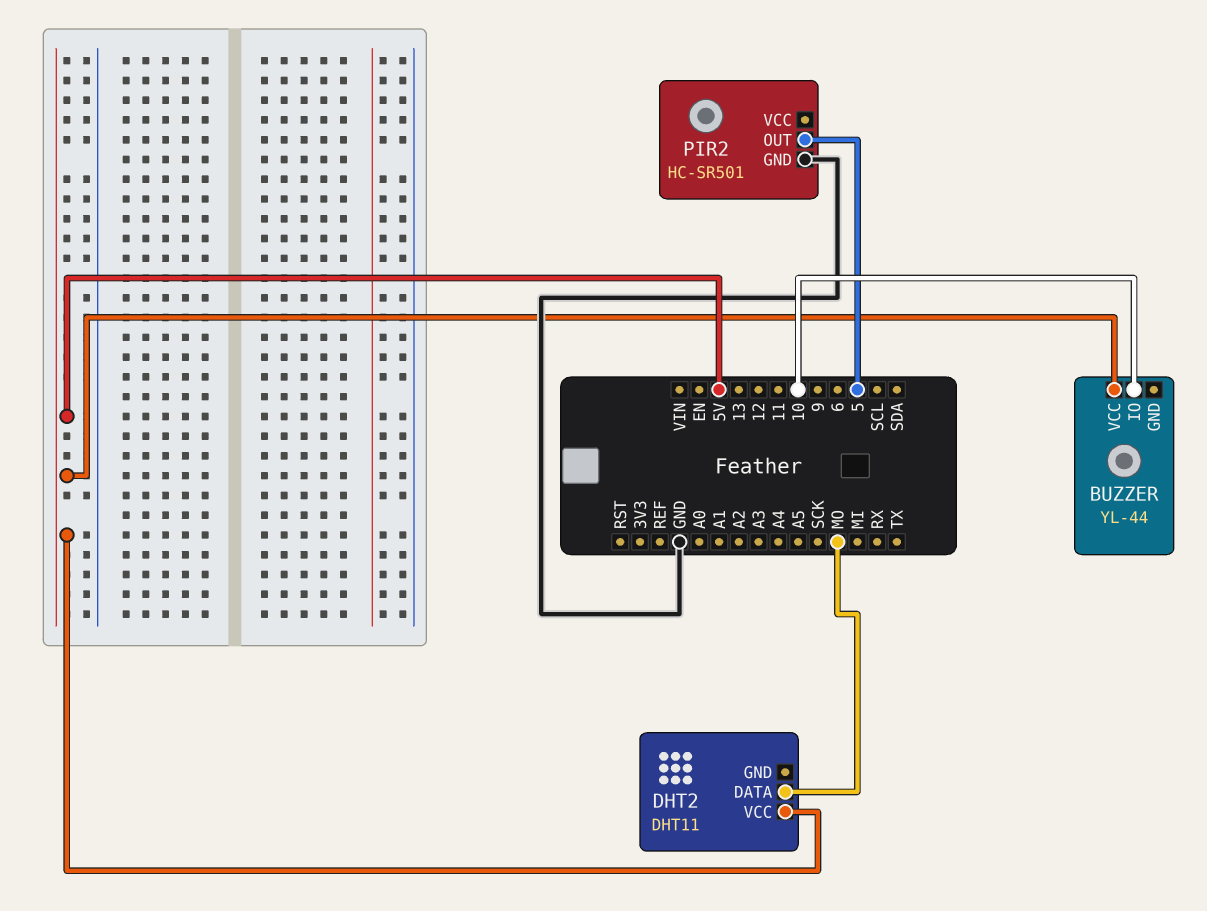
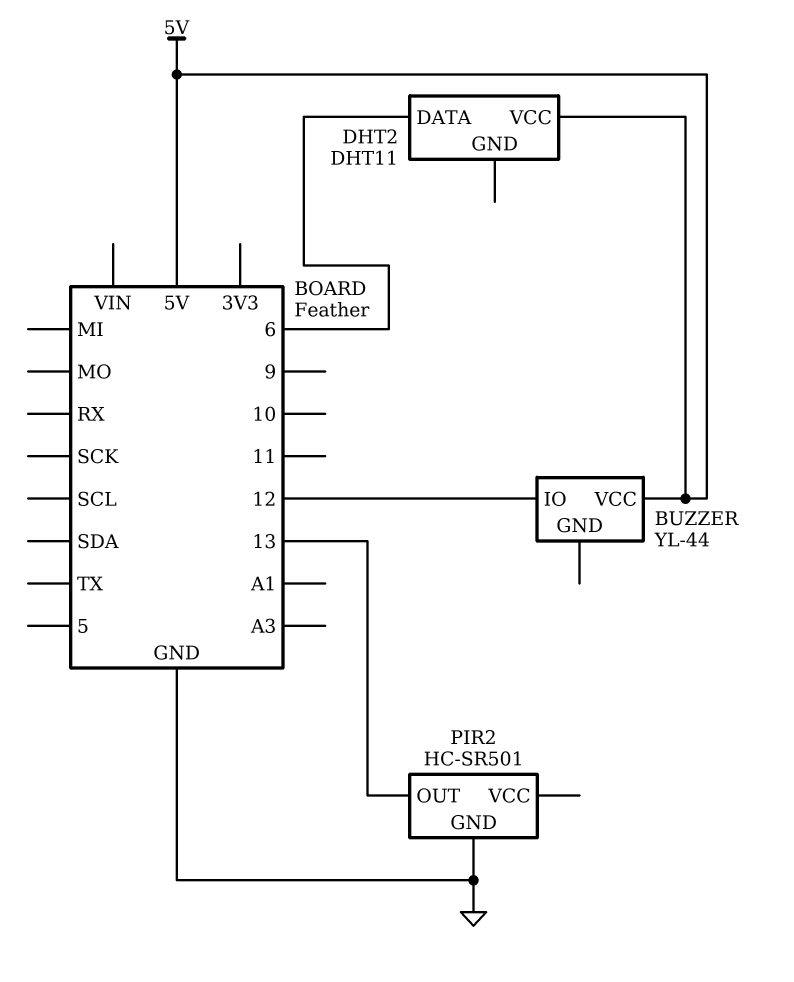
BUZZER pin IO: 10 -> 12
DHT2 pin DATA: MO -> 6
PIR2 pin OUT: 5 -> 13

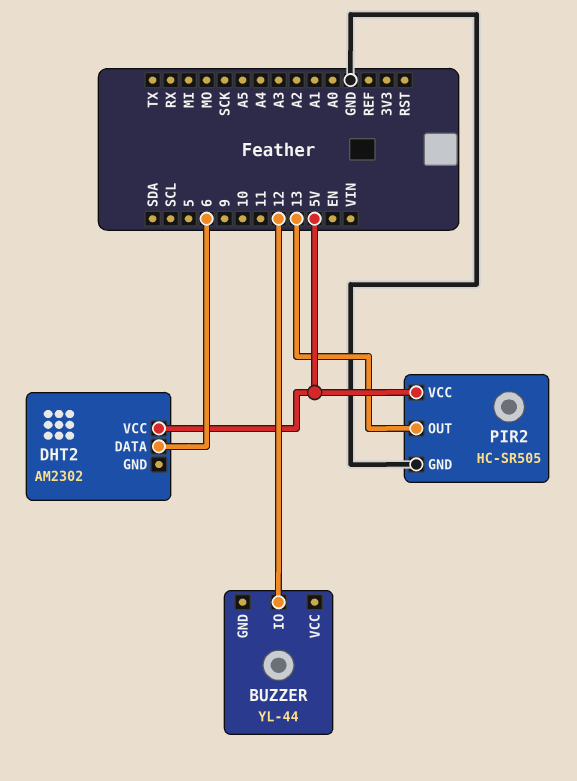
BUZZER pin VCC: 5V -> none
DHT2: DHT11 -> AM2302
PIR2: HC-SR501 -> HC-SR505
PIR2 pin VCC: none -> 5V

